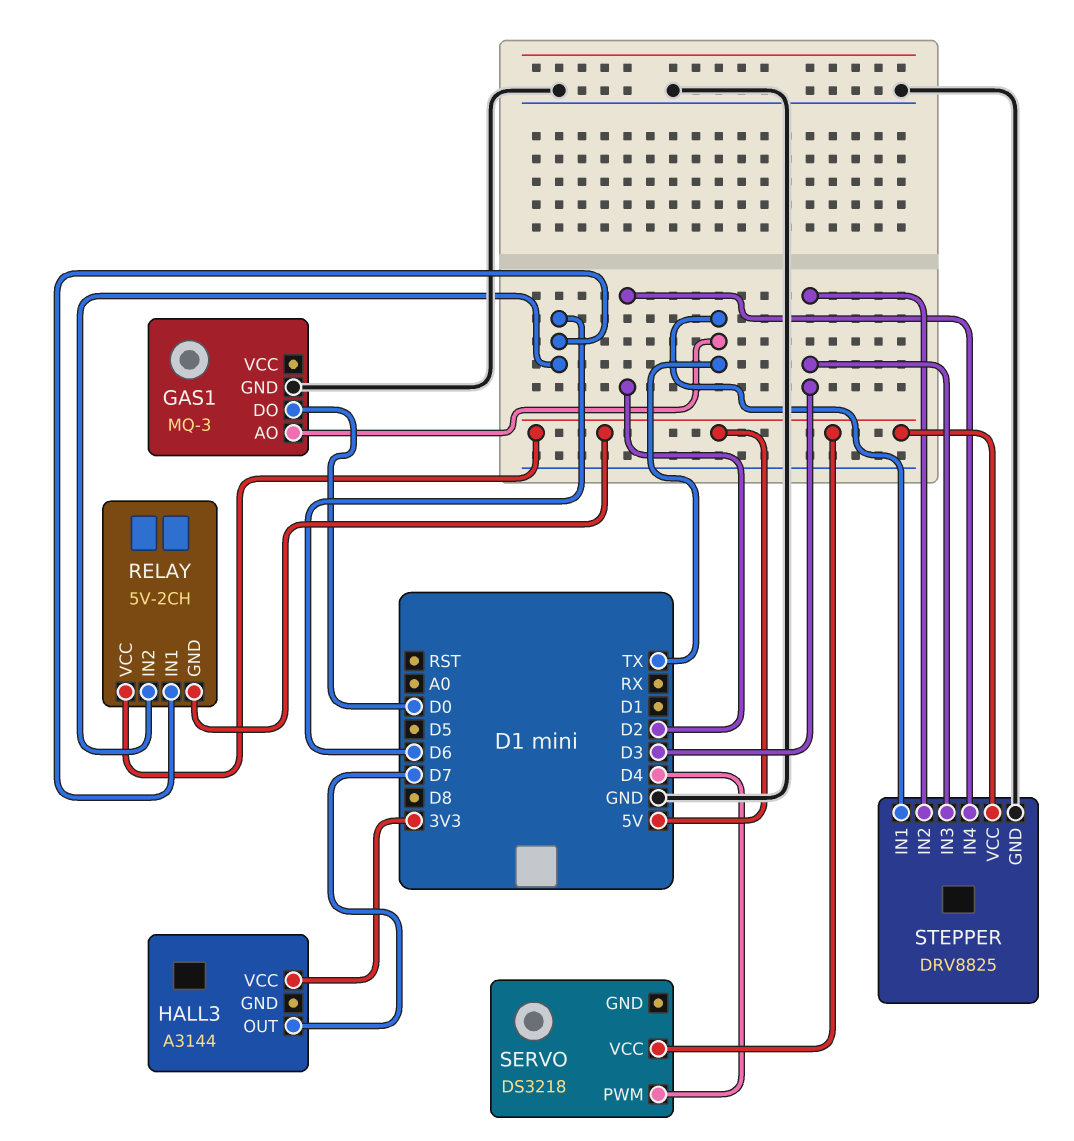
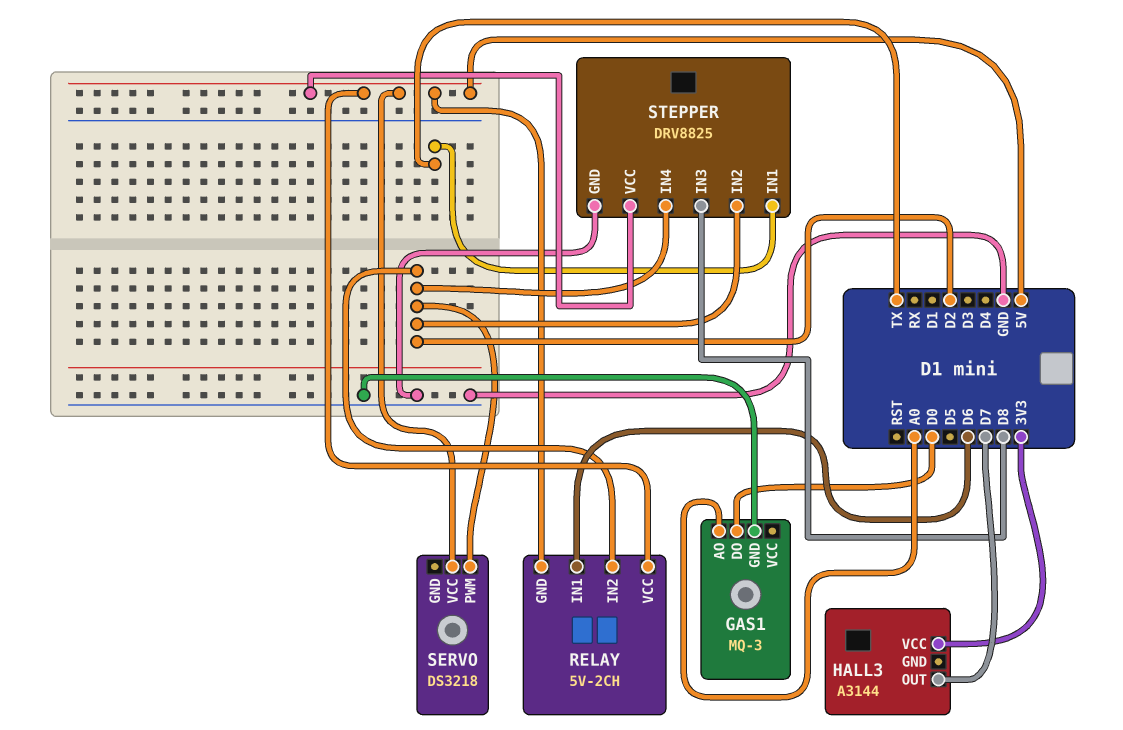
GAS1 pin AO: TX -> A0
RELAY pin IN2: D6 -> D2
SERVO pin PWM: D4 -> D2
STEPPER pin IN2: D3 -> D2
STEPPER pin IN3: D3 -> D8

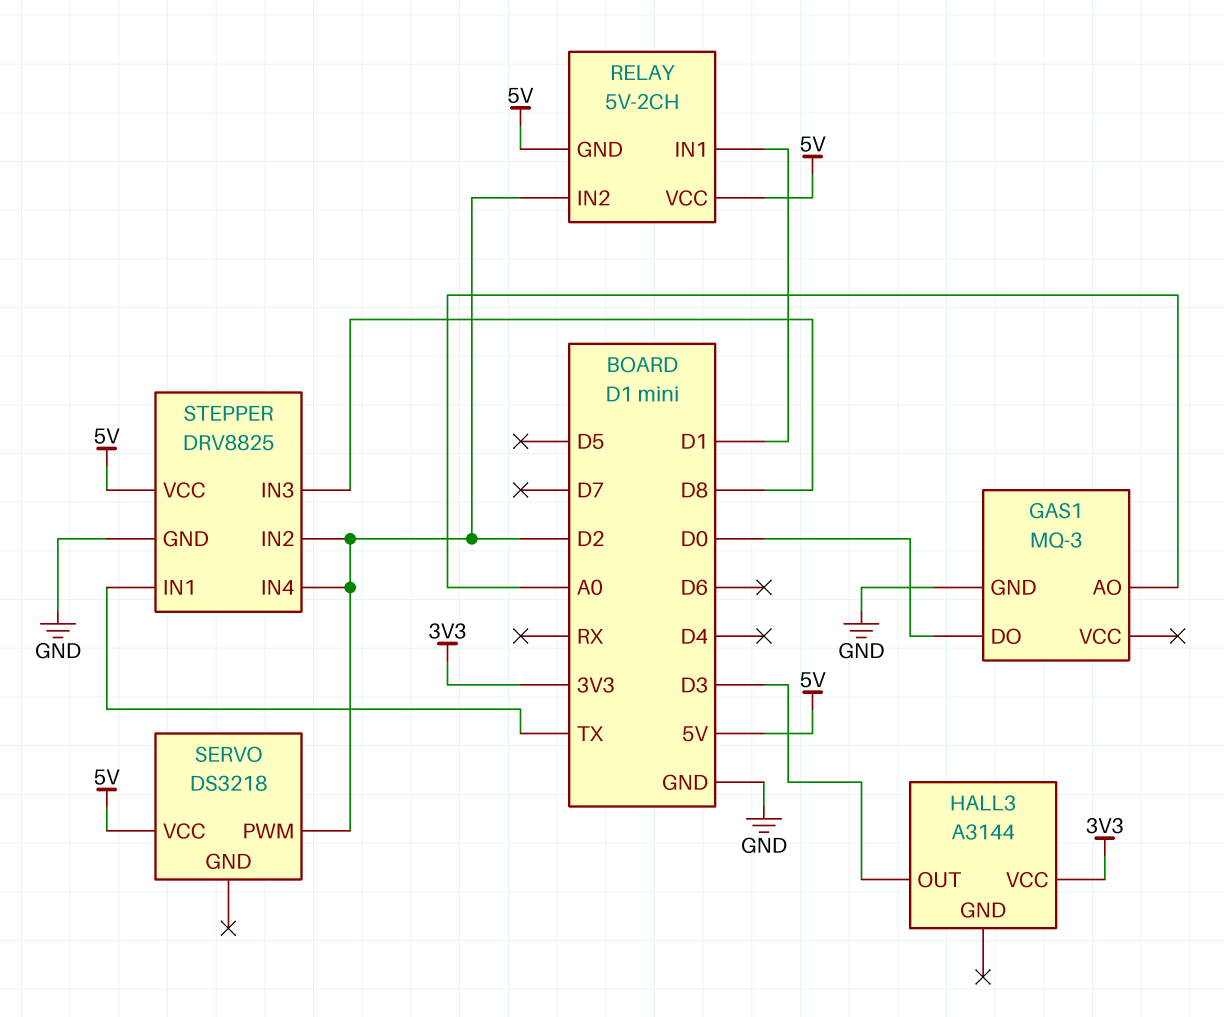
HALL3 pin OUT: D7 -> D3
RELAY pin IN1: D6 -> D1

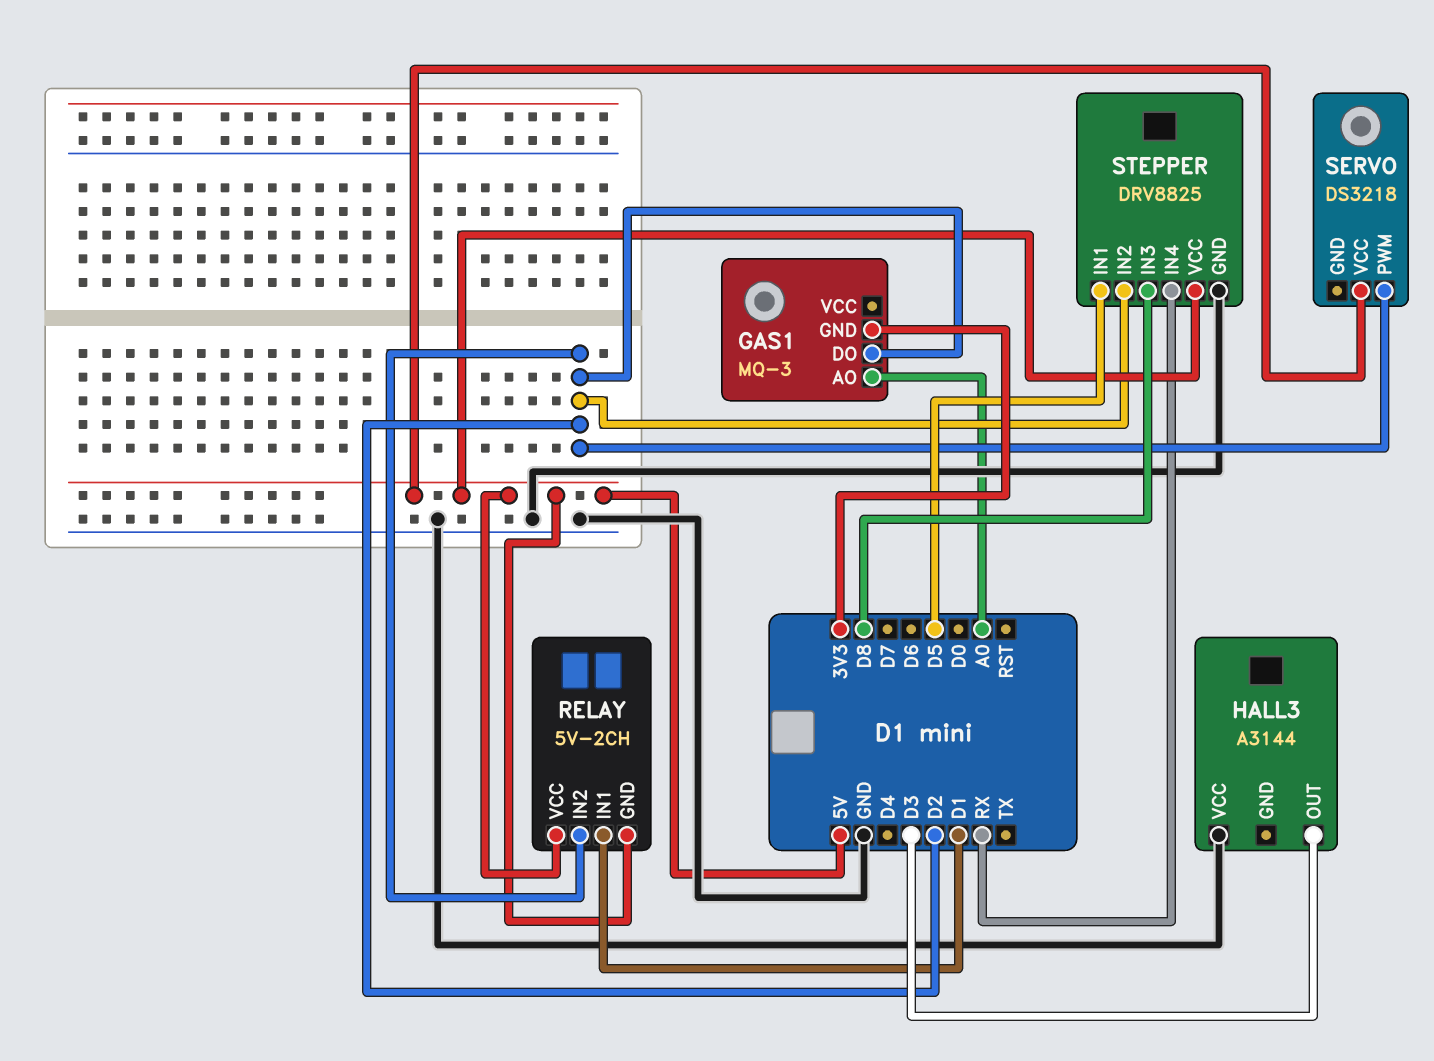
GAS1 pin DO: D0 -> D2
GAS1 pin GND: GND -> 3V3
HALL3 pin VCC: 3V3 -> GND
STEPPER pin IN1: TX -> D5
STEPPER pin IN4: D2 -> RX

